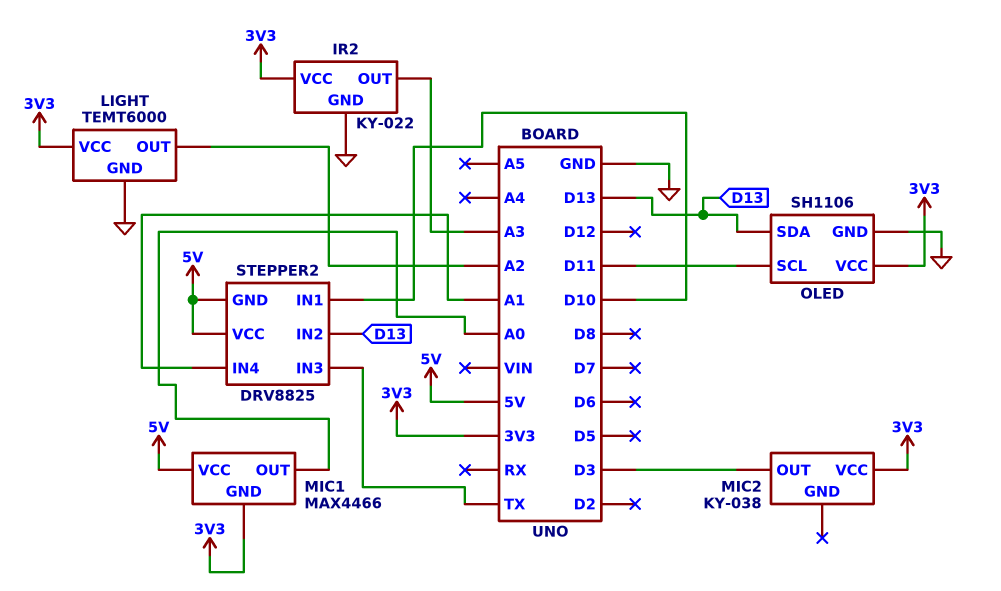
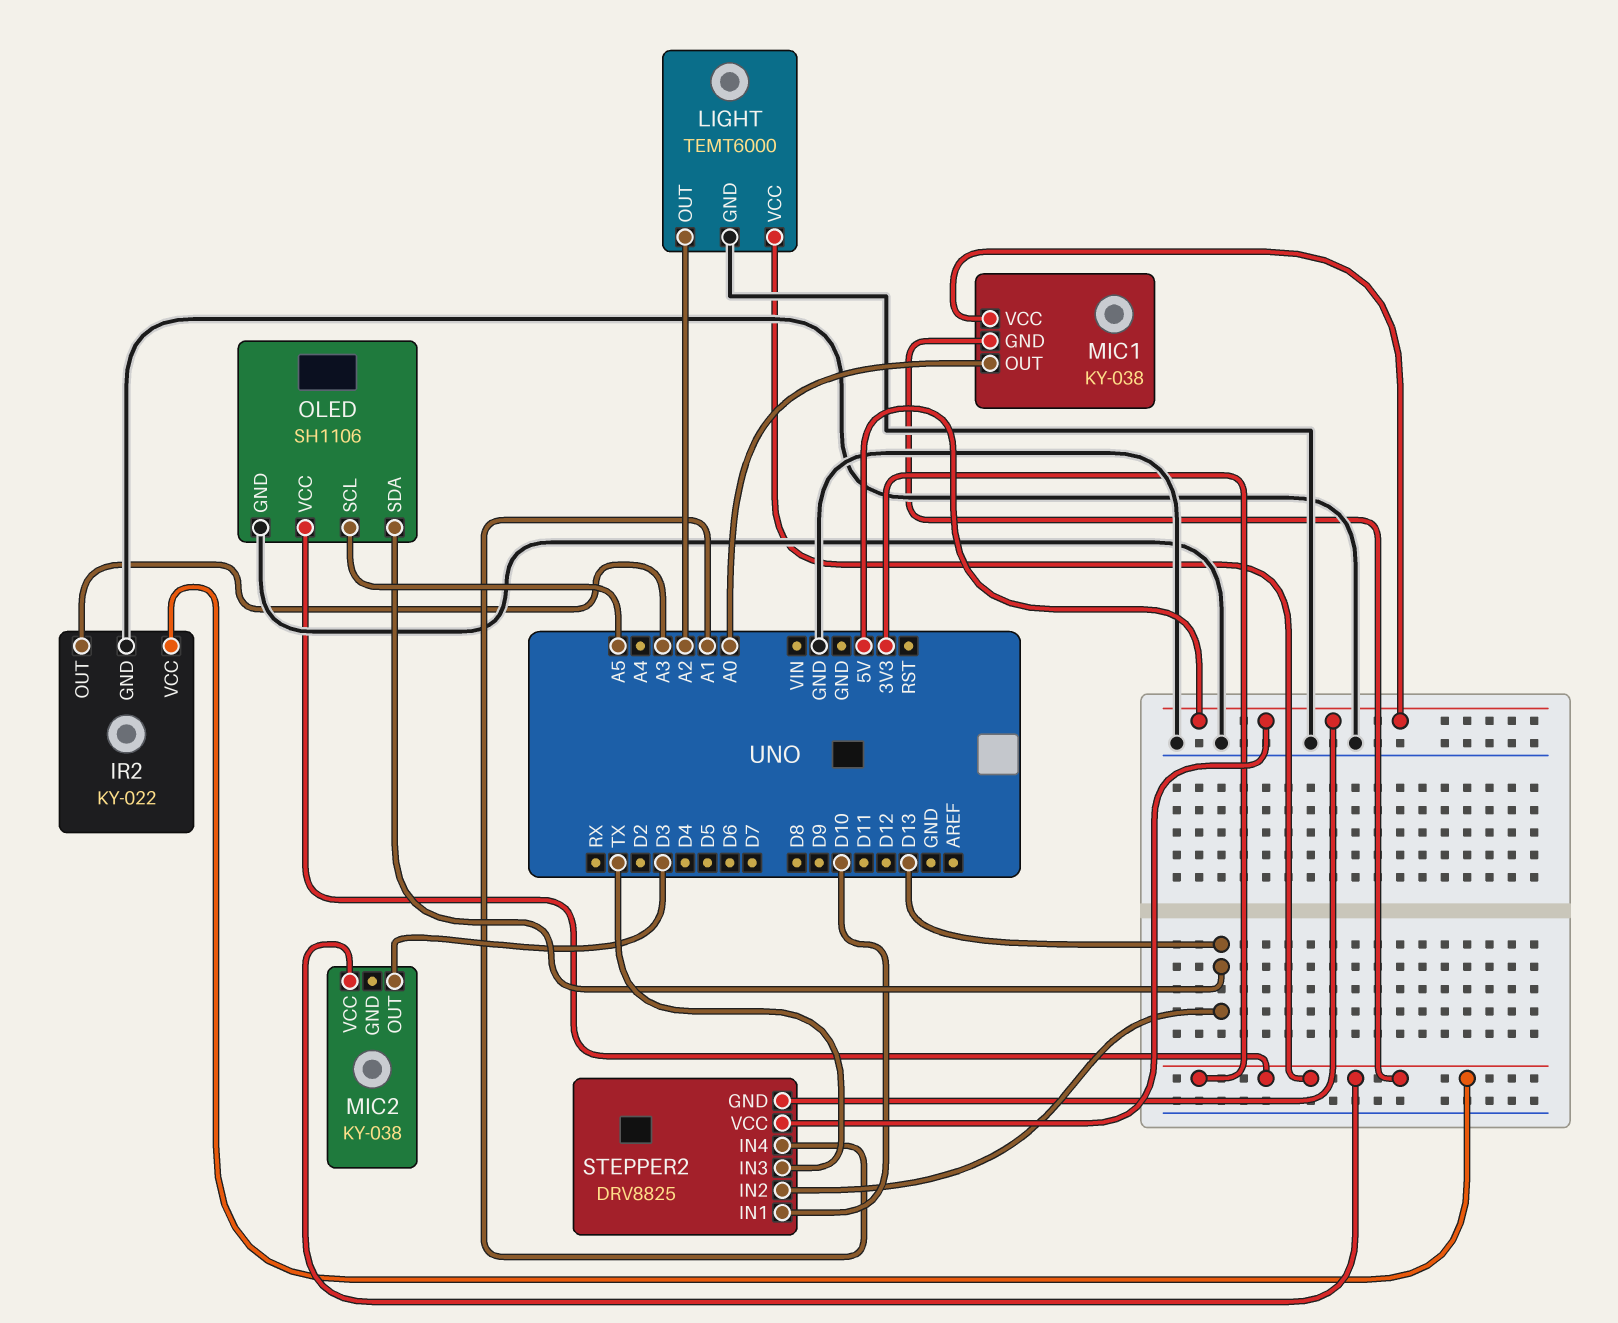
MIC1: MAX4466 -> KY-038
OLED pin SCL: D11 -> A5

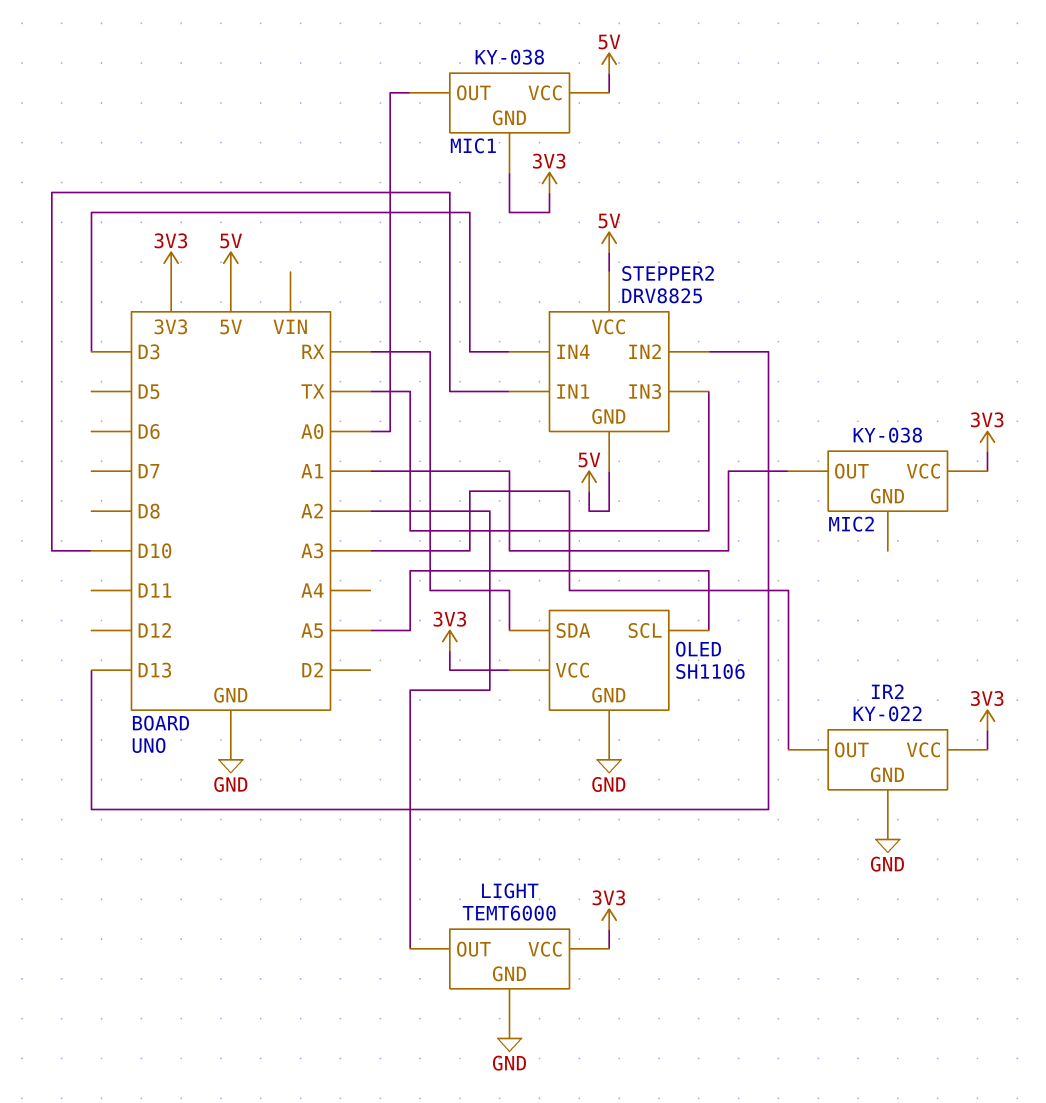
MIC2 pin OUT: D3 -> A1
OLED pin SDA: D13 -> RX
STEPPER2 pin IN4: A1 -> D3

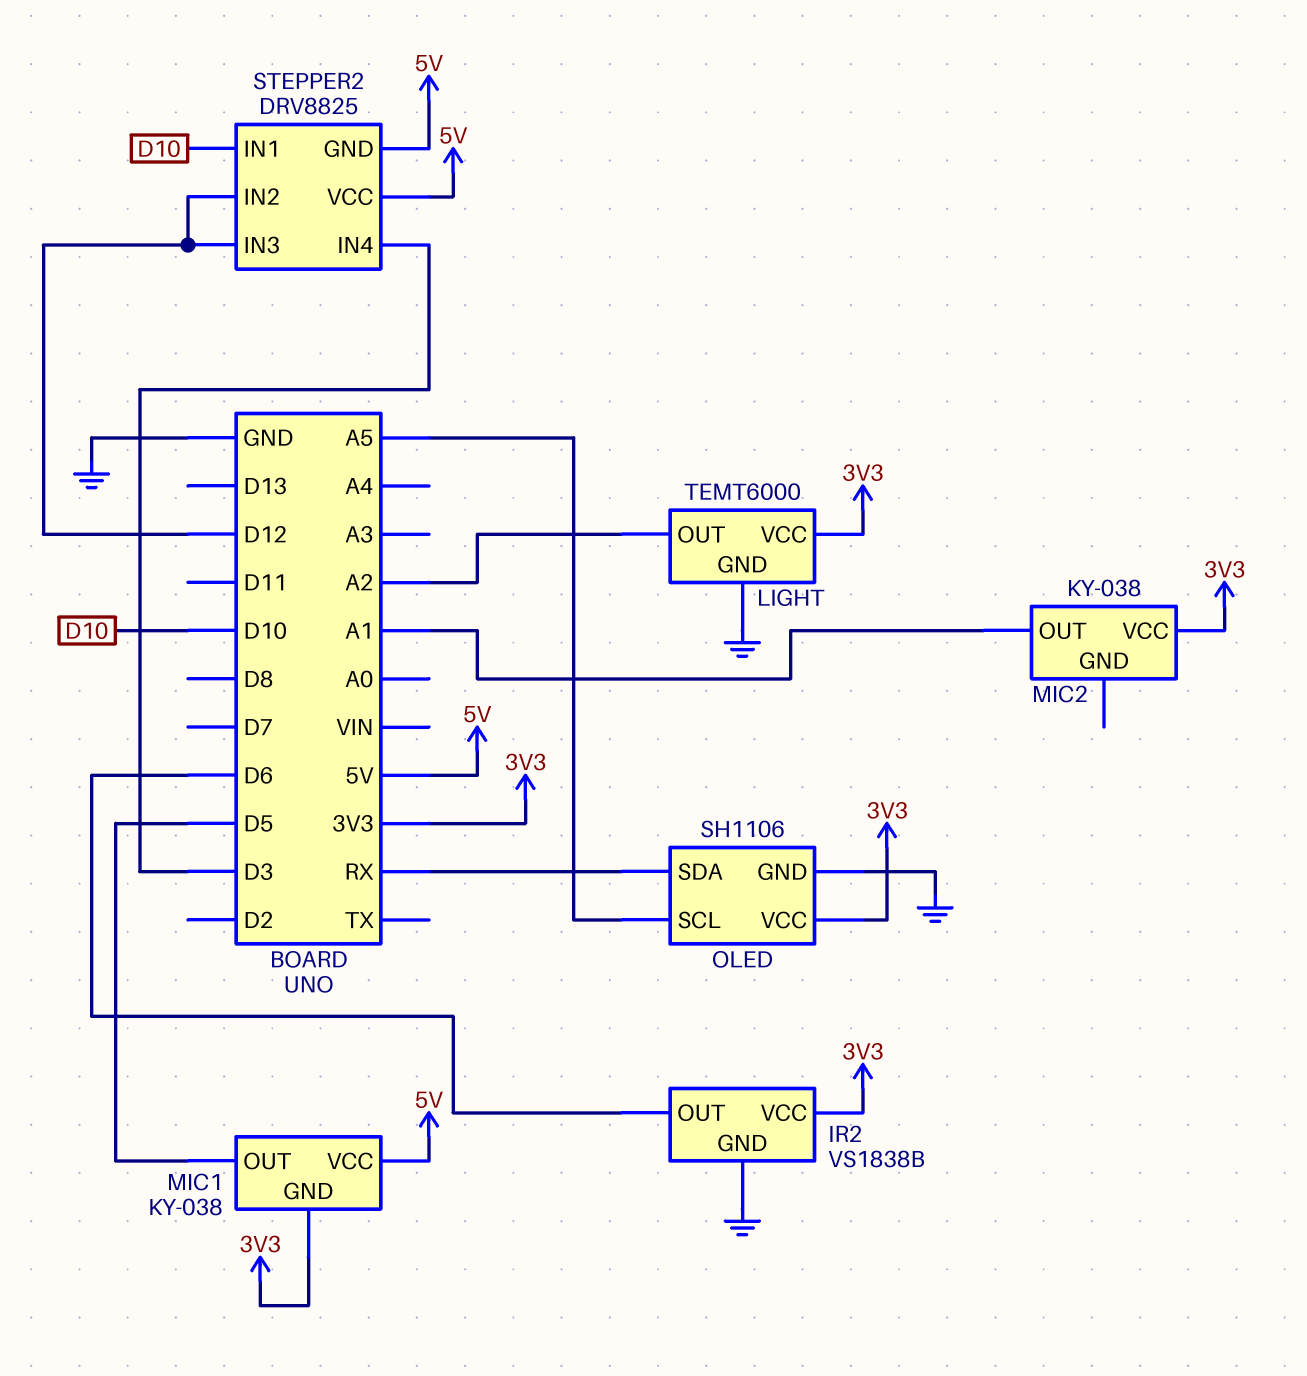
IR2: KY-022 -> VS1838B
IR2 pin OUT: A3 -> D6
MIC1 pin OUT: A0 -> D5
STEPPER2 pin IN2: D13 -> D12
STEPPER2 pin IN3: TX -> D12

